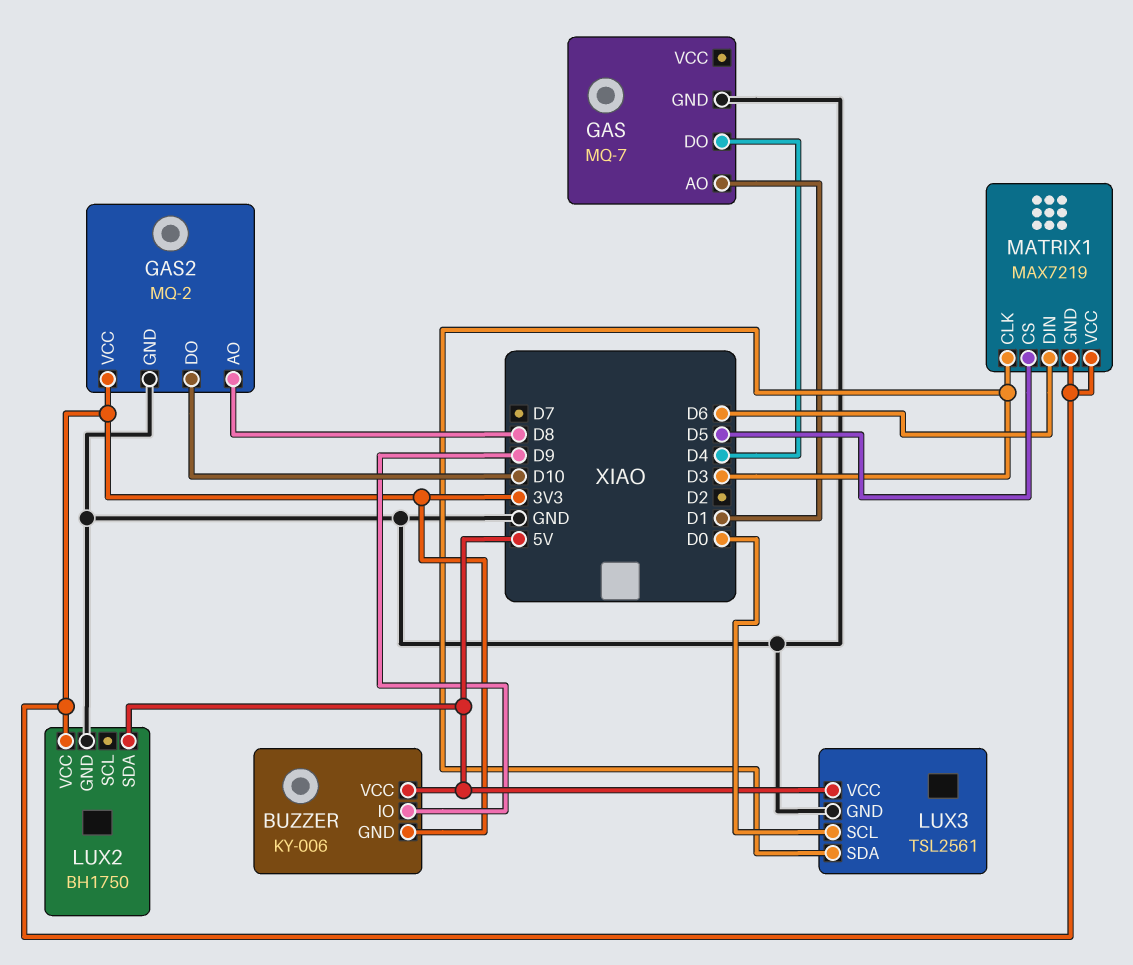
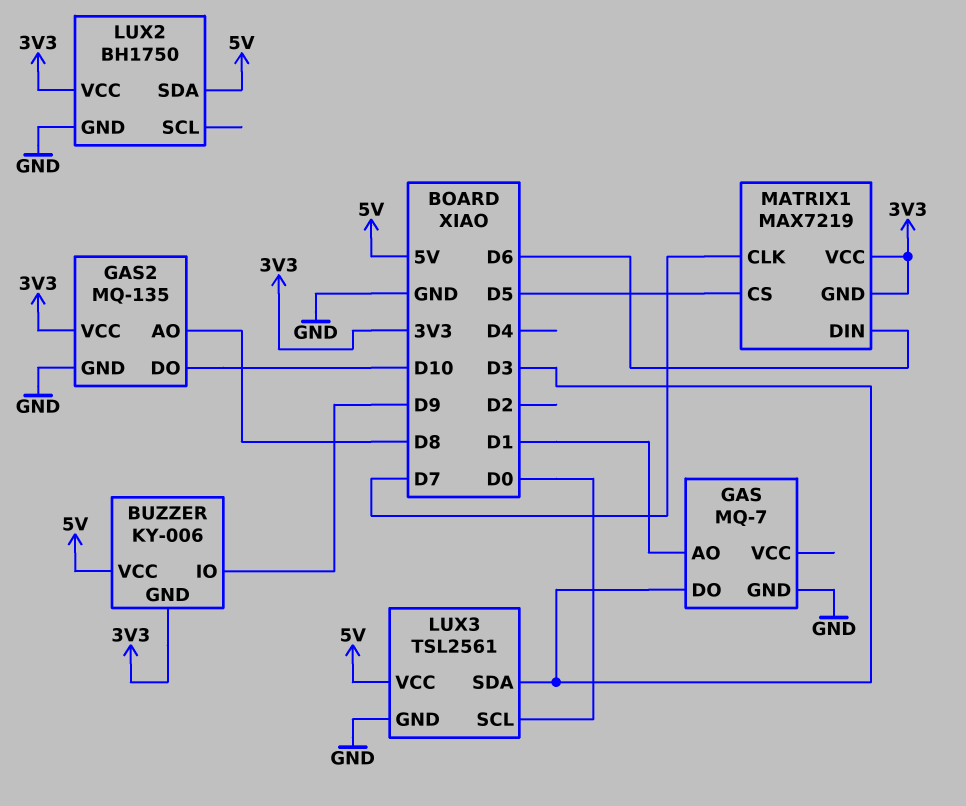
GAS pin DO: D4 -> D3
GAS2: MQ-2 -> MQ-135
MATRIX1 pin CLK: D3 -> D7

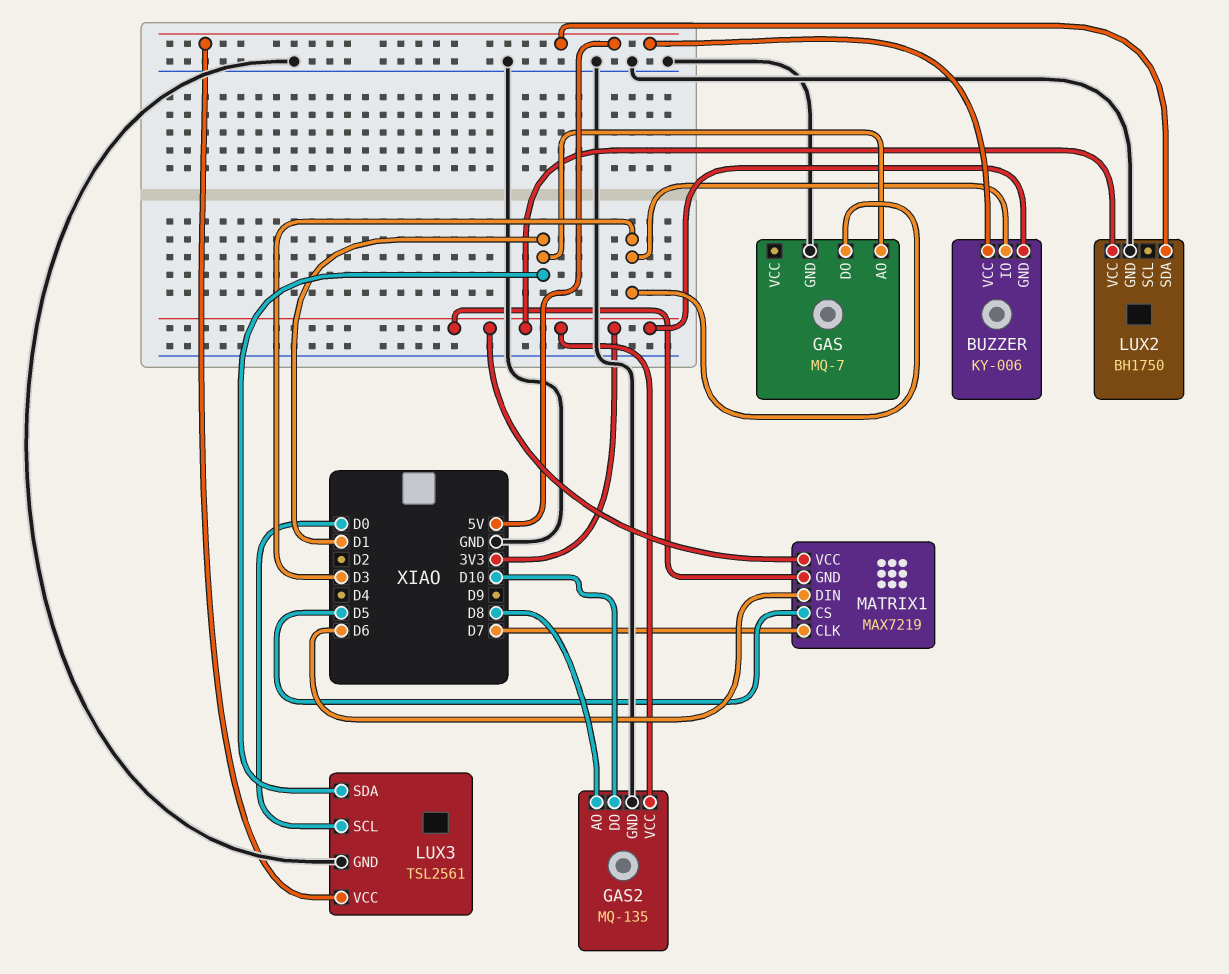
BUZZER pin IO: D9 -> D3
LUX3 pin SDA: D3 -> D1

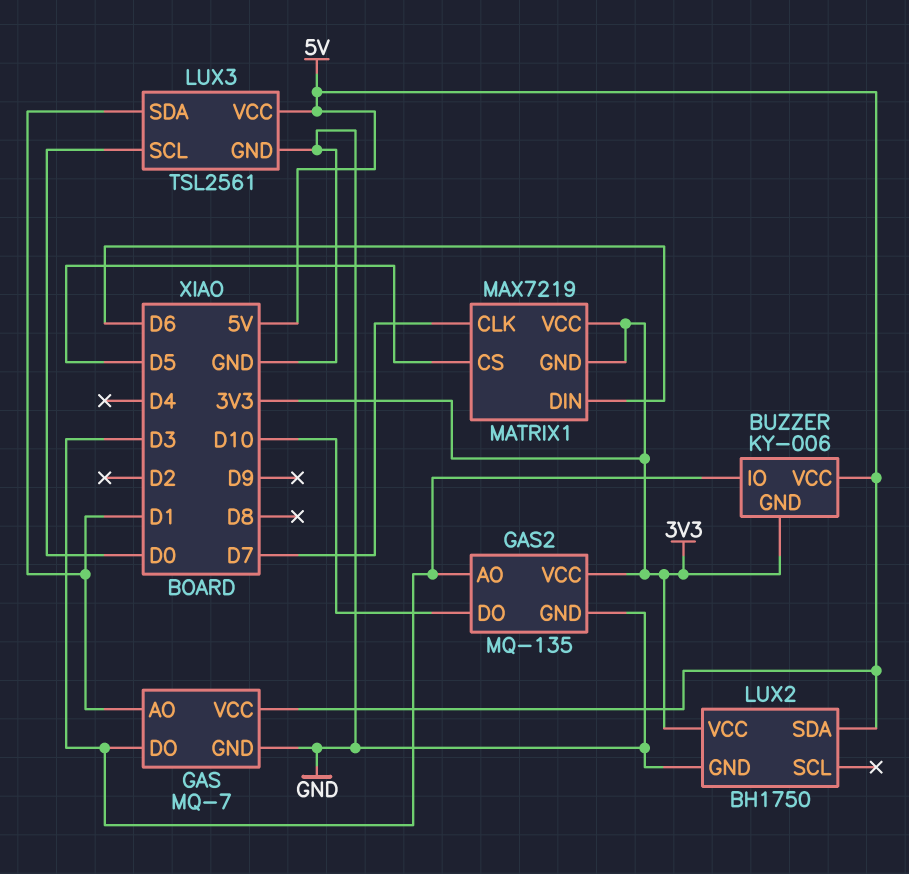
GAS pin VCC: none -> 5V
GAS2 pin AO: D8 -> D3

